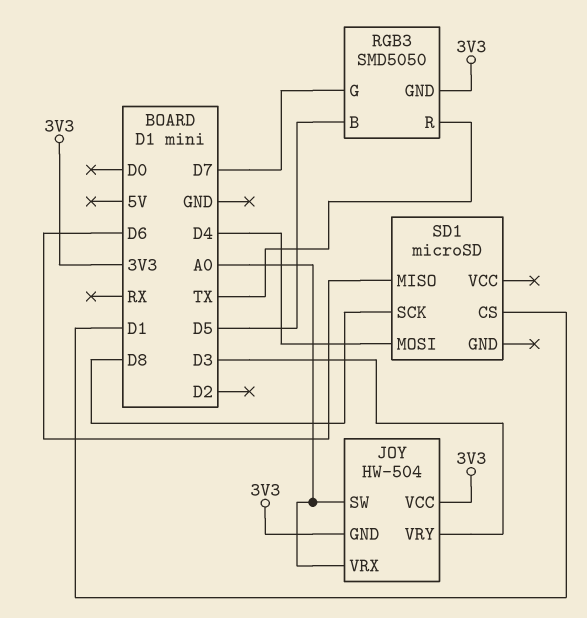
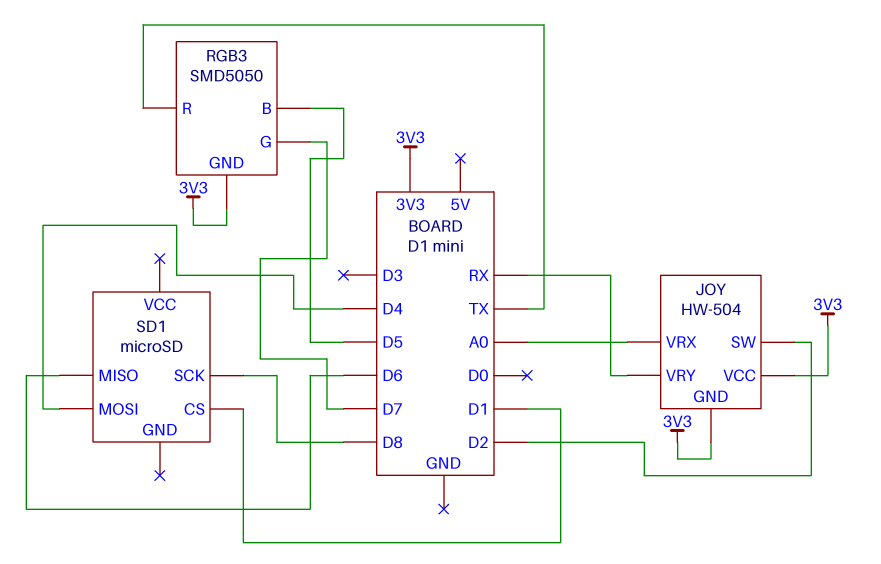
JOY pin SW: A0 -> D2
JOY pin VRY: D3 -> RX

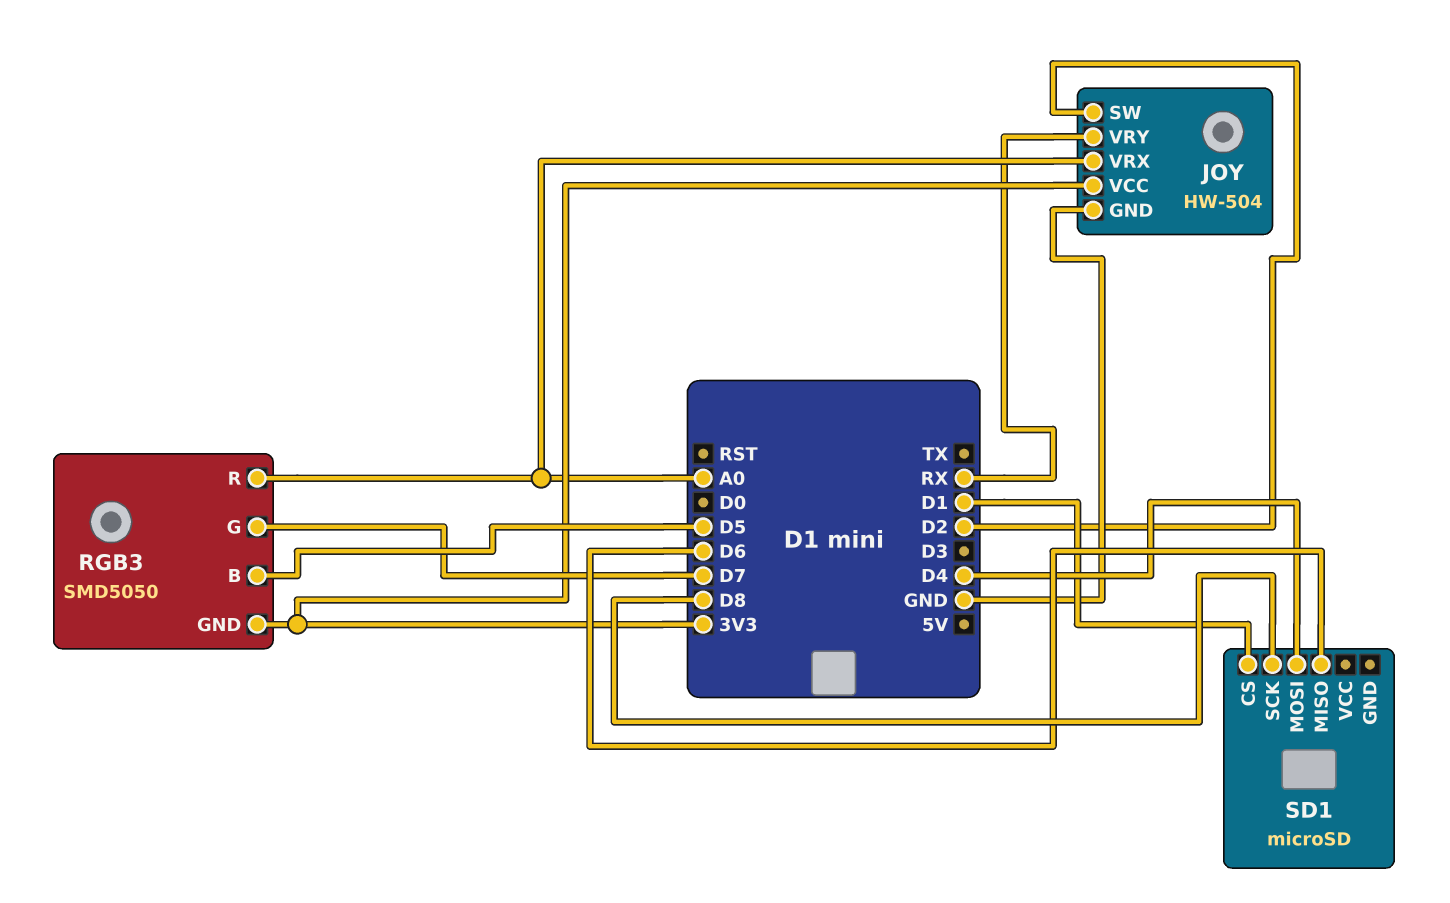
JOY pin GND: 3V3 -> GND
RGB3 pin R: TX -> A0

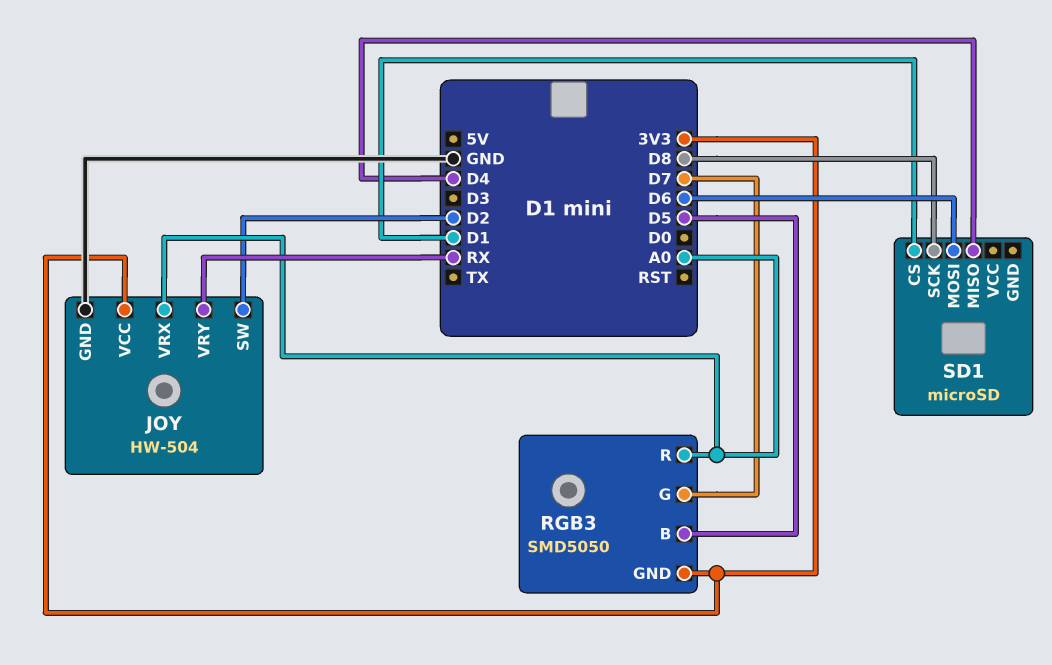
SD1 pin MISO: D6 -> D4
SD1 pin MOSI: D4 -> D6

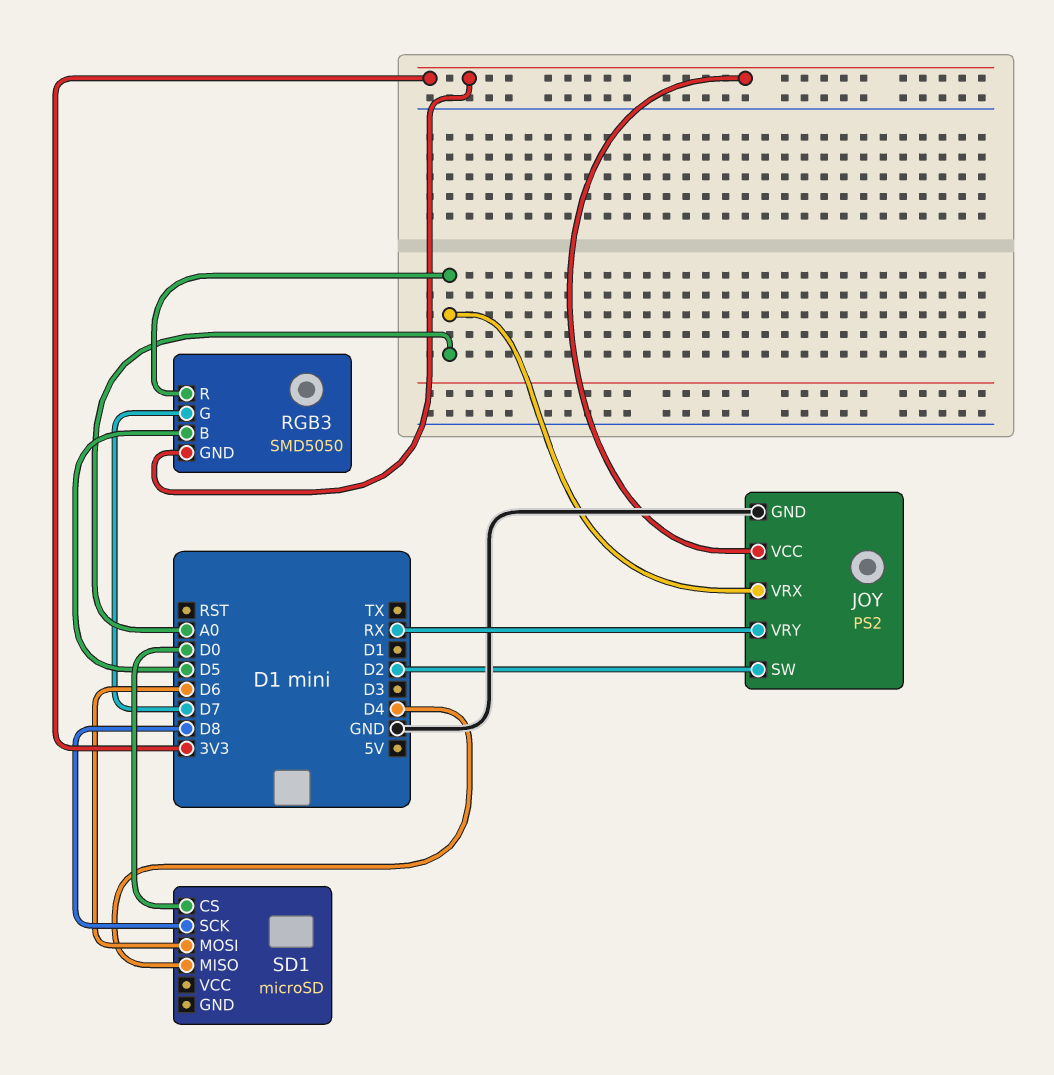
JOY: HW-504 -> PS2
SD1 pin CS: D1 -> D0

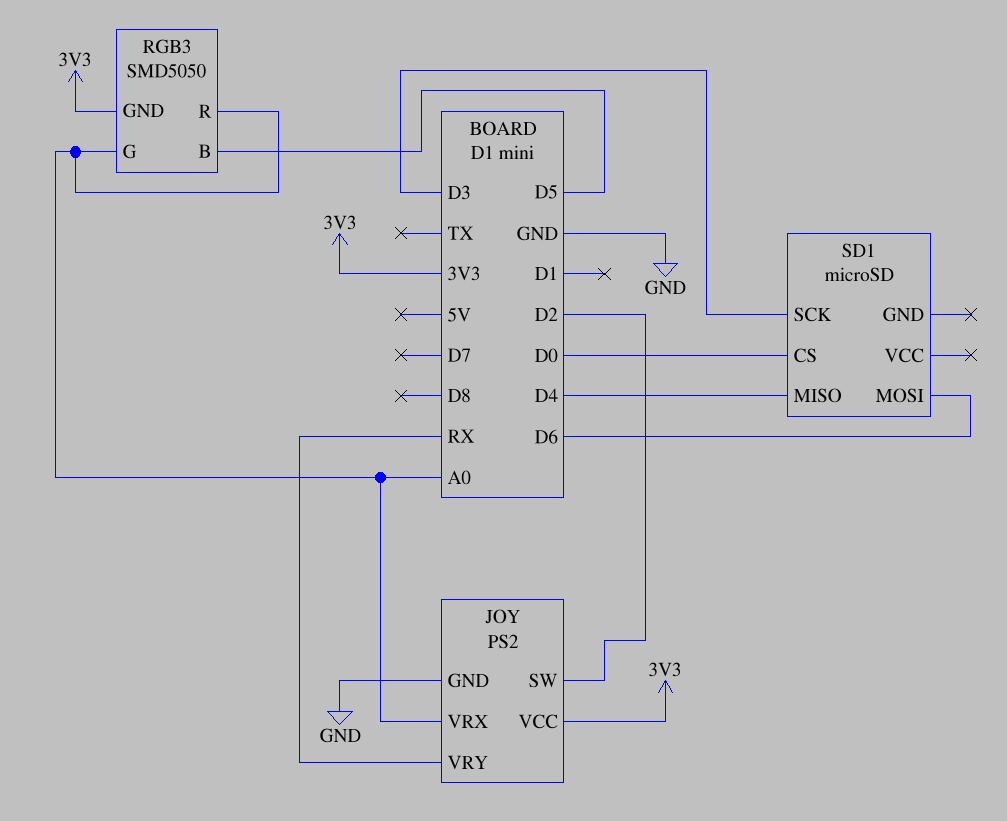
RGB3 pin G: D7 -> A0
SD1 pin SCK: D8 -> D3

